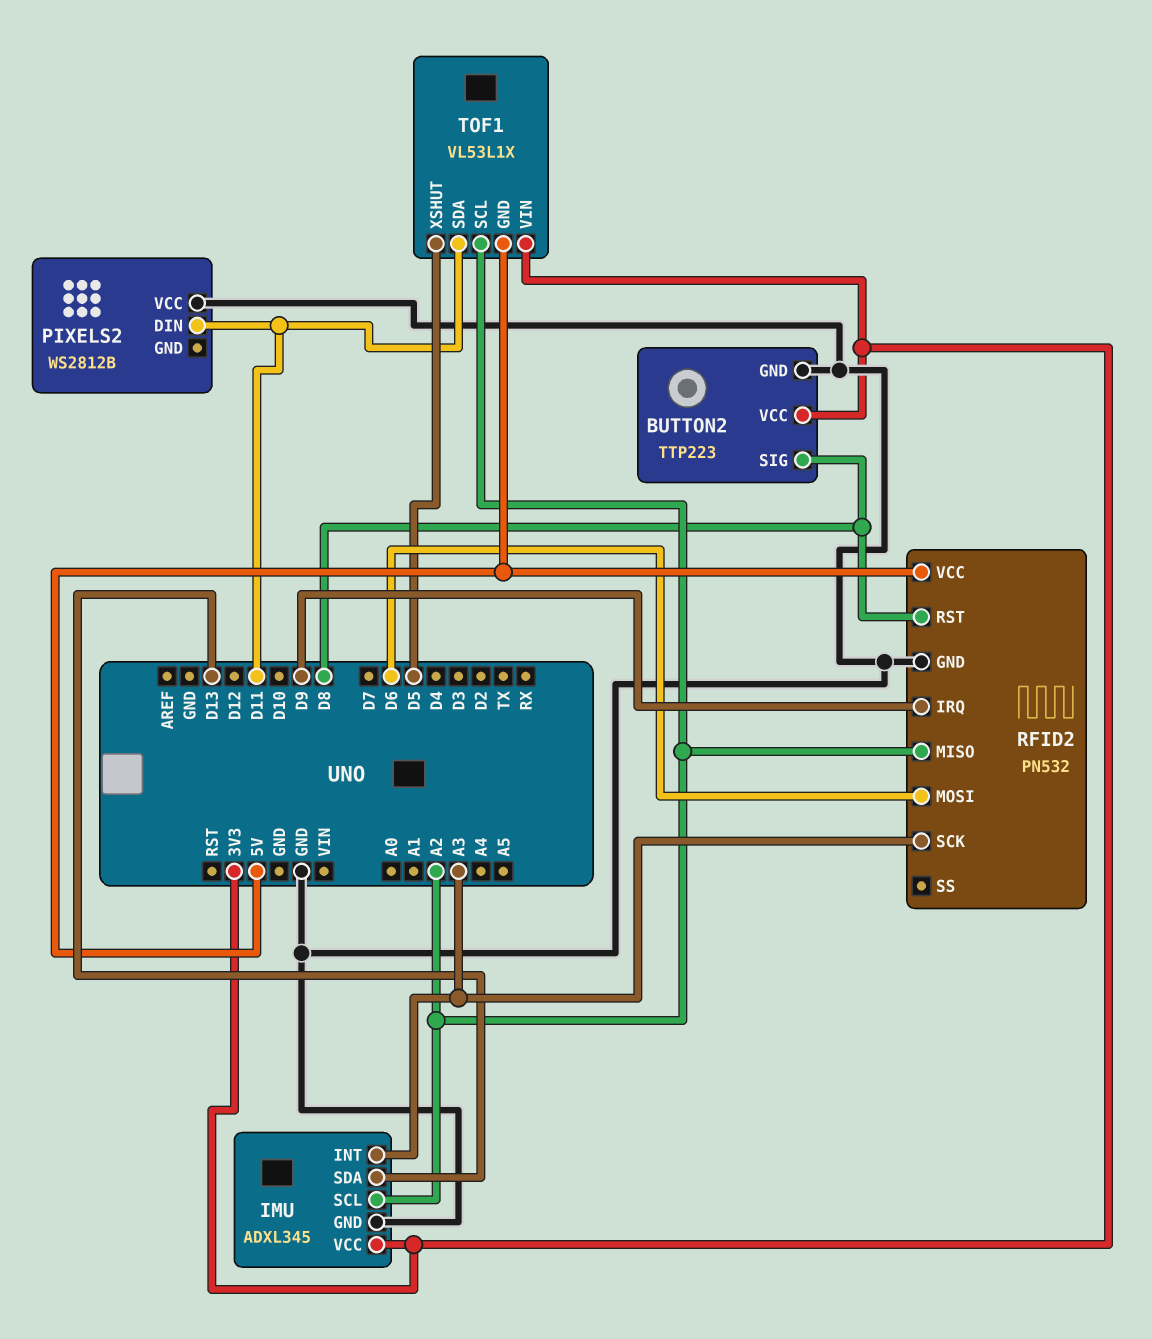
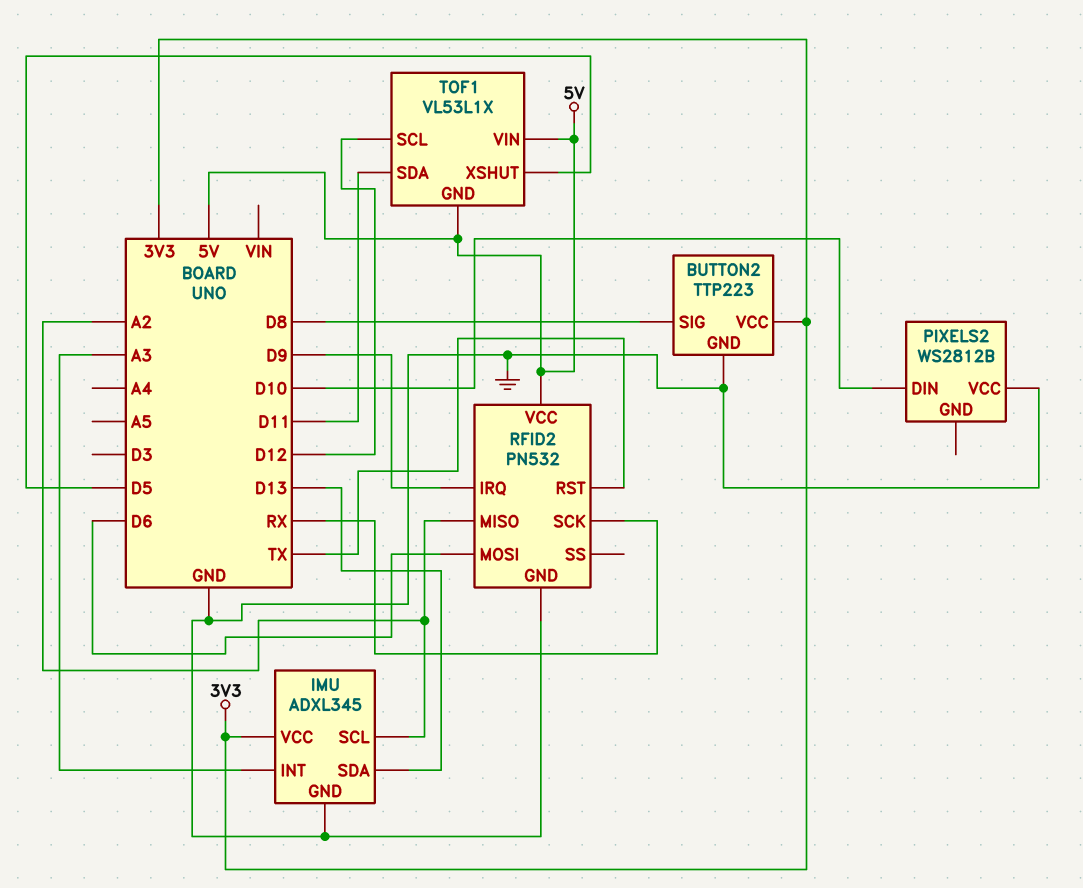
PIXELS2 pin DIN: D11 -> D10
RFID2 pin RST: D8 -> TX
RFID2 pin SCK: A3 -> RX
TOF1 pin SCL: A2 -> D12
TOF1 pin VIN: 3V3 -> 5V

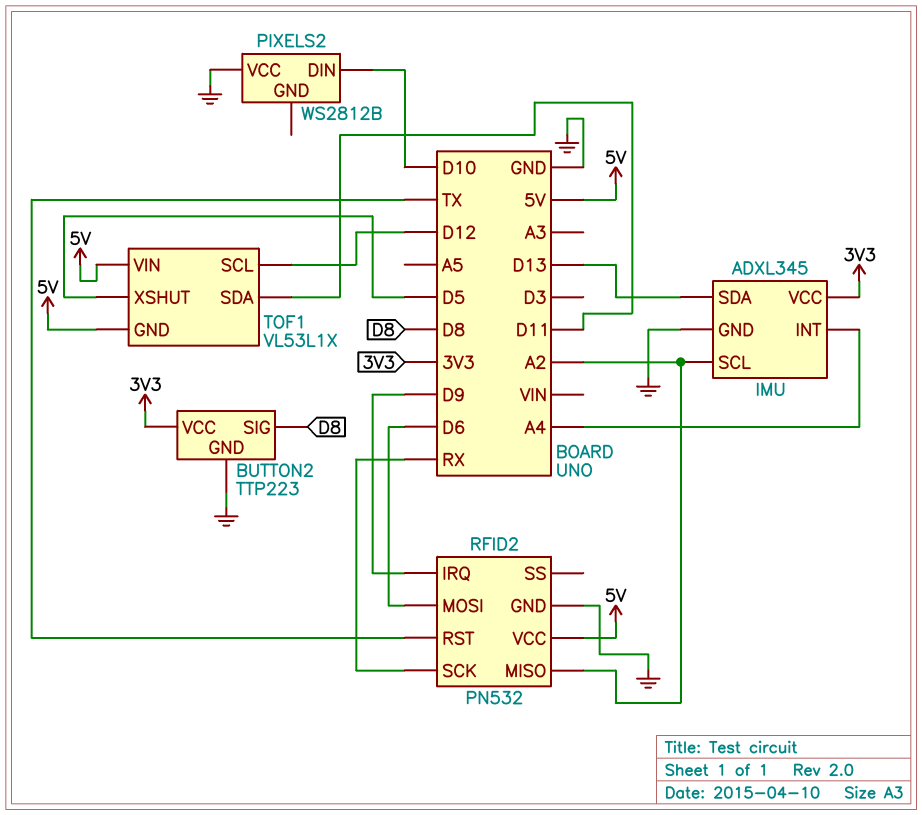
IMU pin INT: A3 -> A4

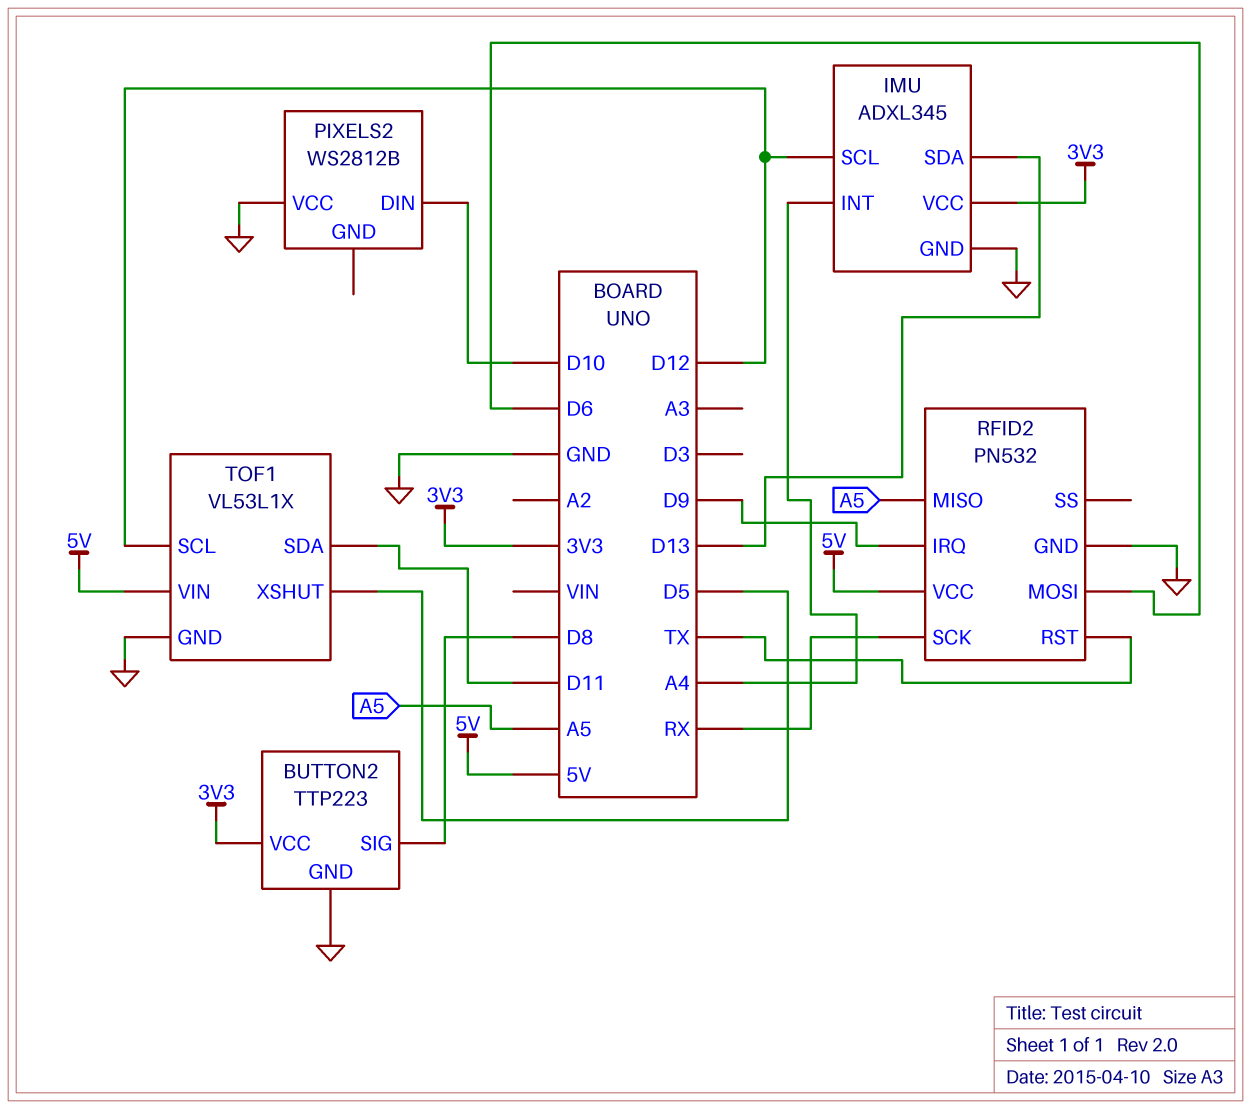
IMU pin SCL: A2 -> D12
RFID2 pin MISO: A2 -> A5
TOF1 pin GND: 5V -> GND

